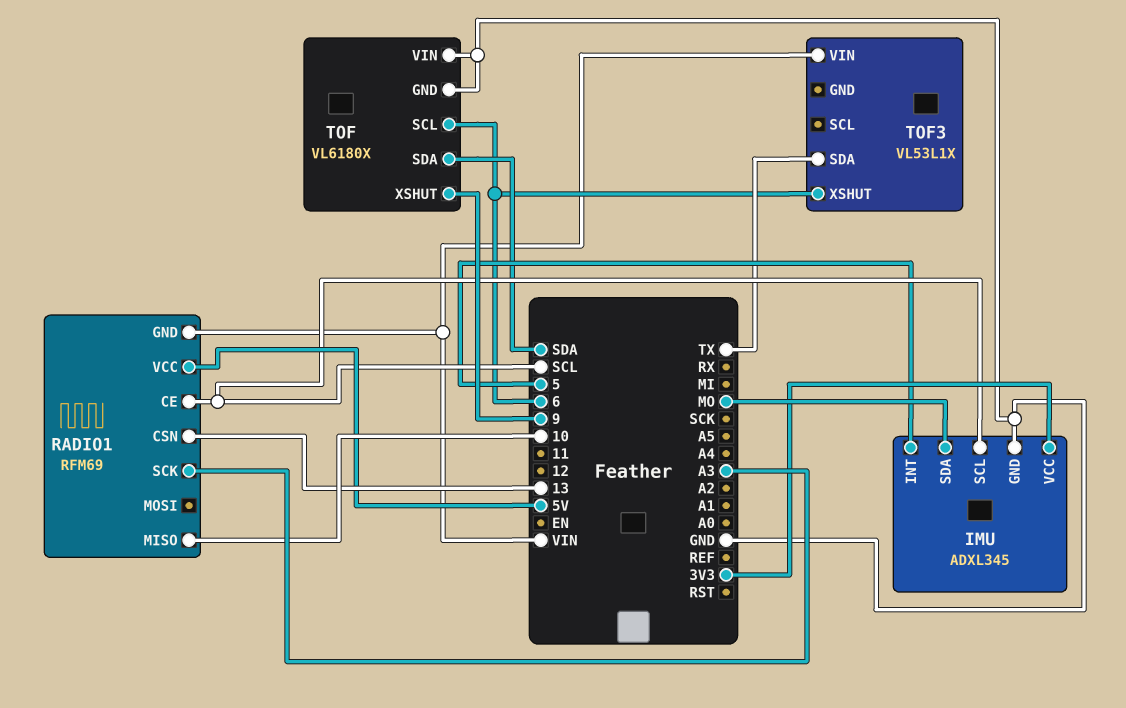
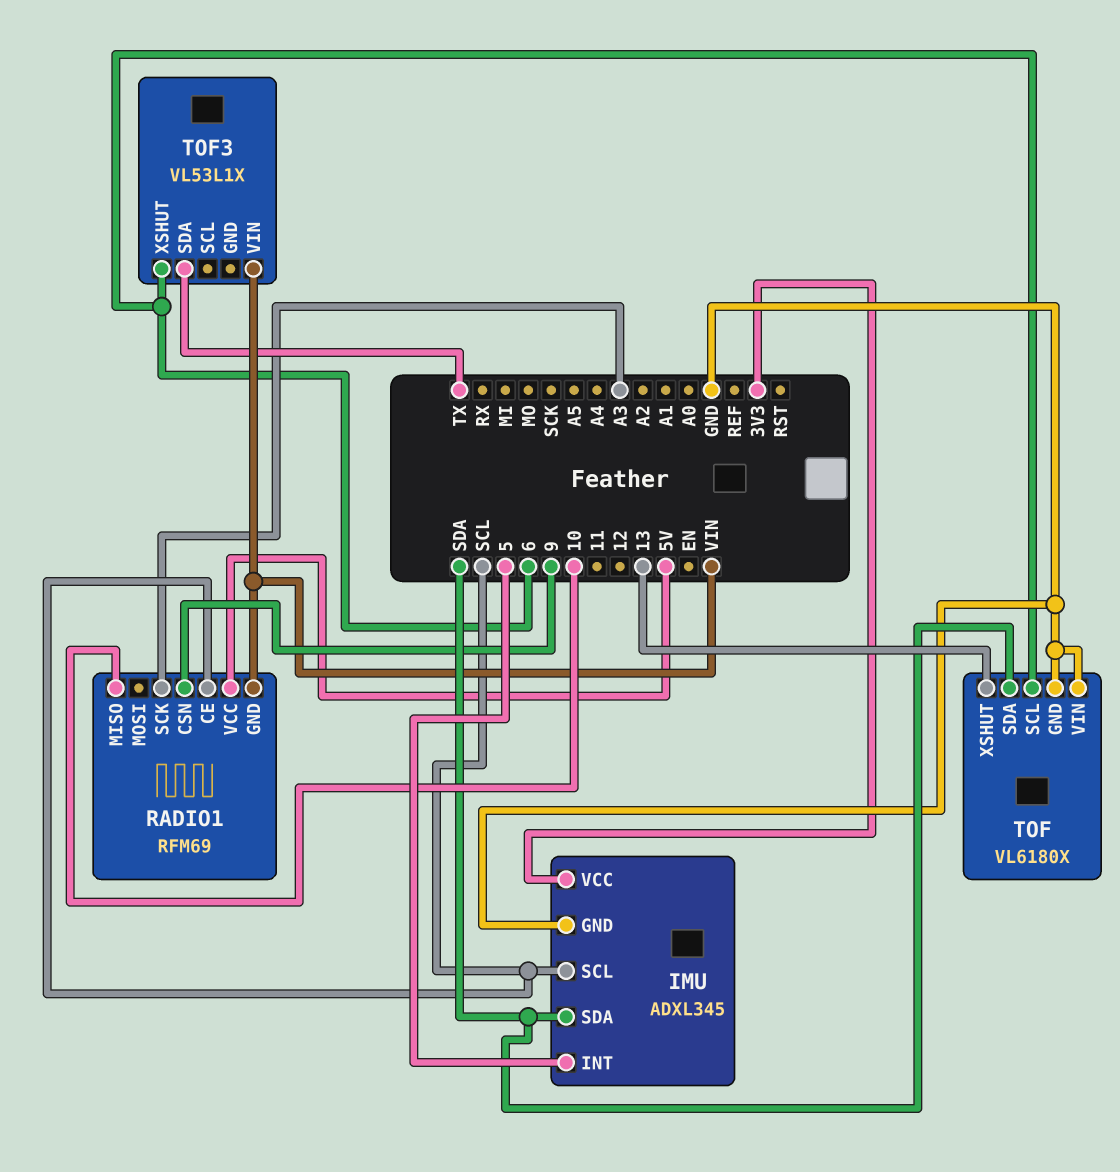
IMU pin SDA: MO -> SDA
RADIO1 pin CSN: 13 -> 9
TOF pin XSHUT: 9 -> 13

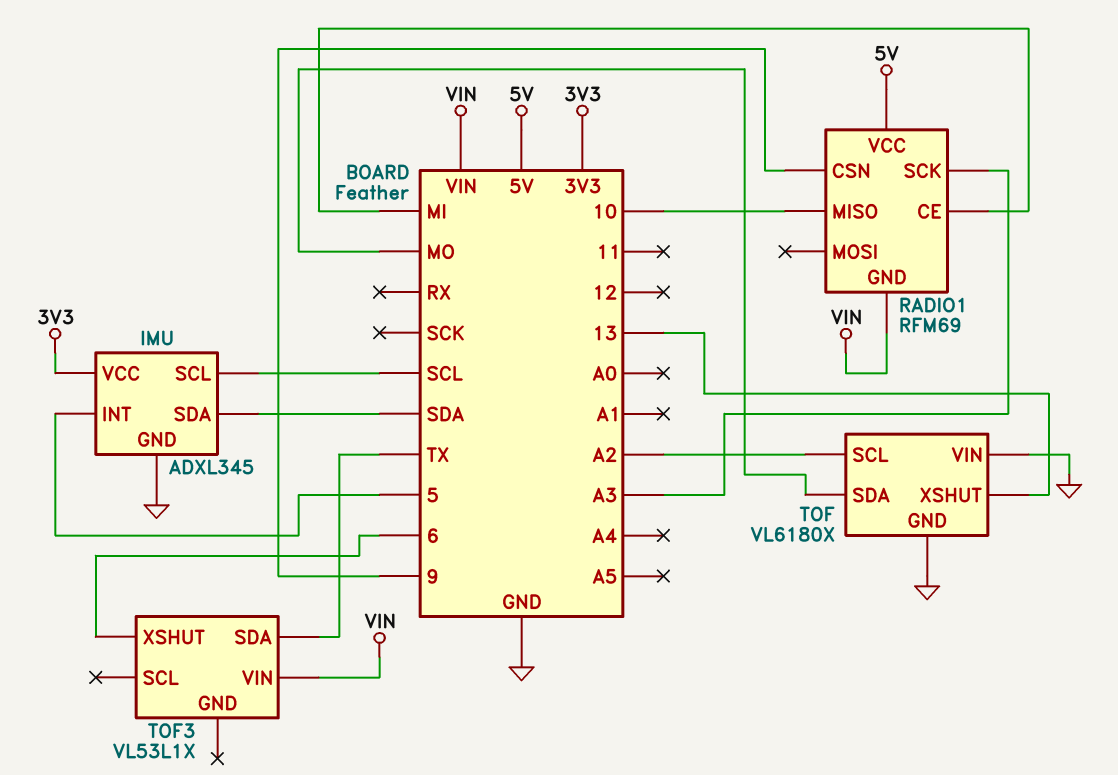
RADIO1 pin CE: SCL -> MI
TOF pin SCL: 6 -> A2
TOF pin SDA: SDA -> MO

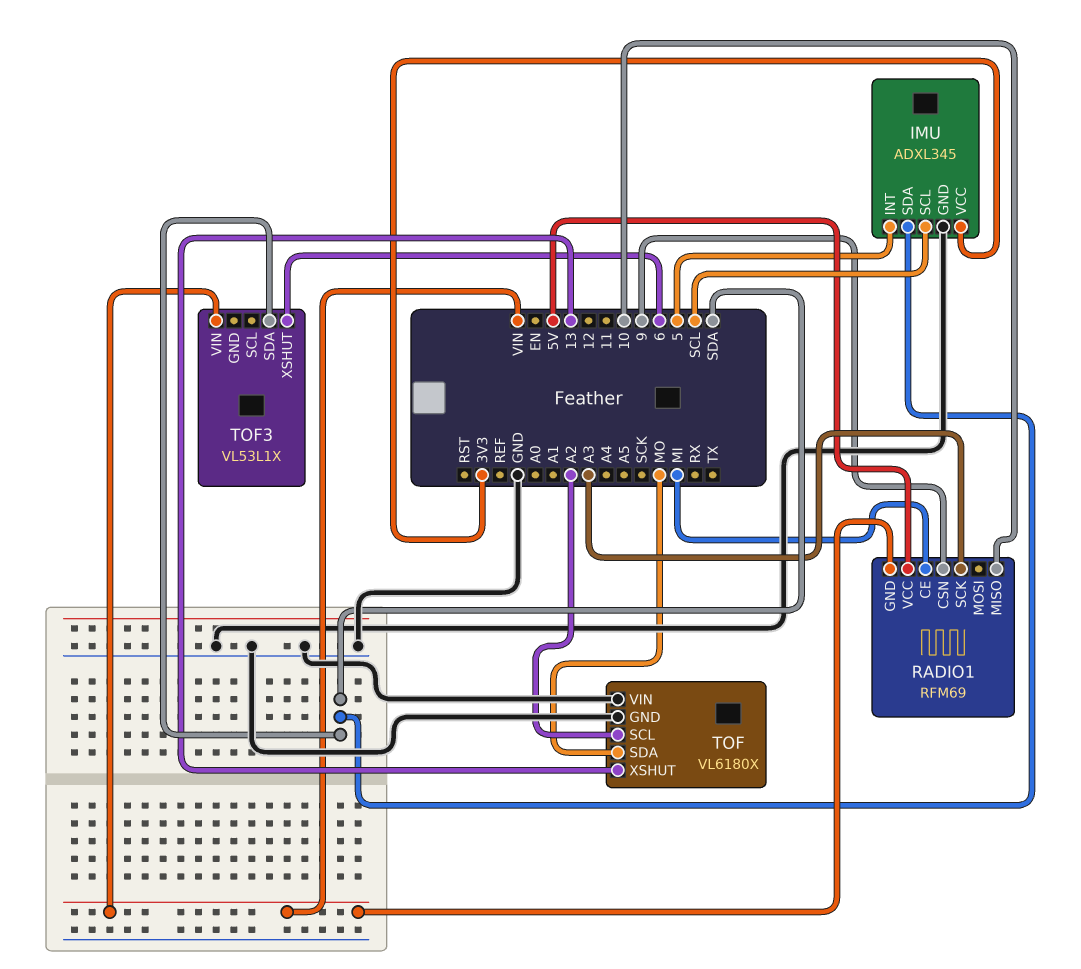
TOF3 pin SDA: TX -> SDA

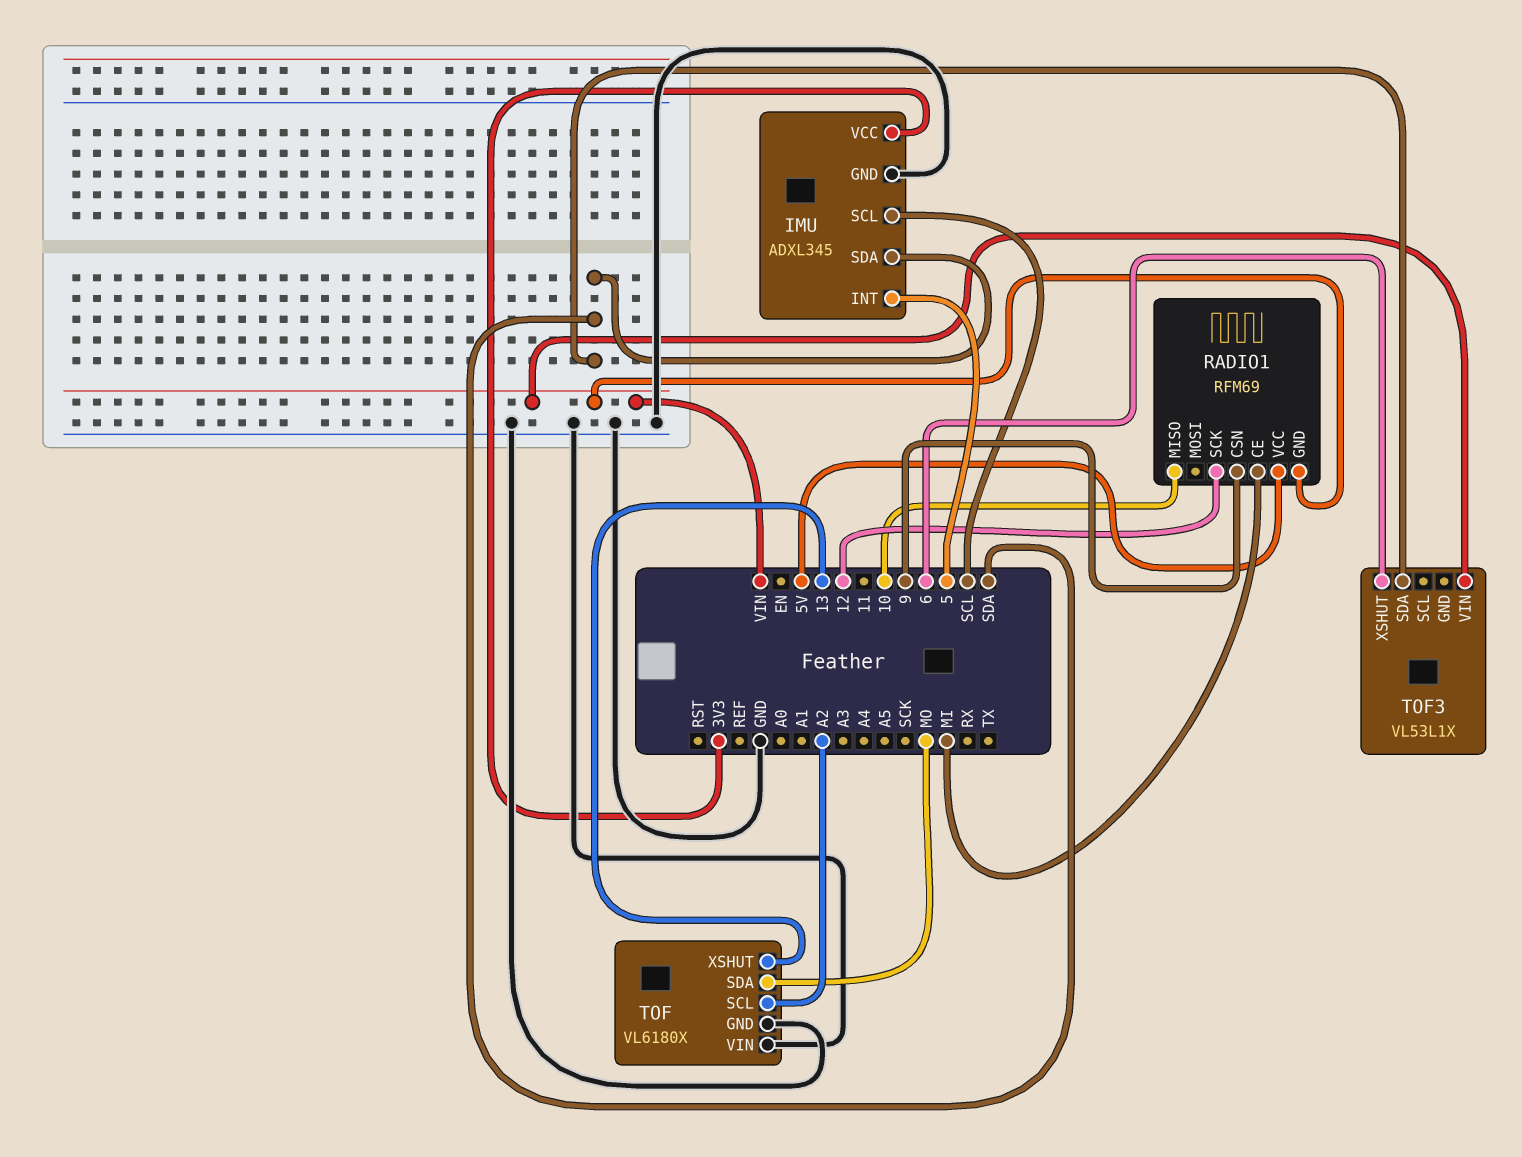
RADIO1 pin SCK: A3 -> 12

